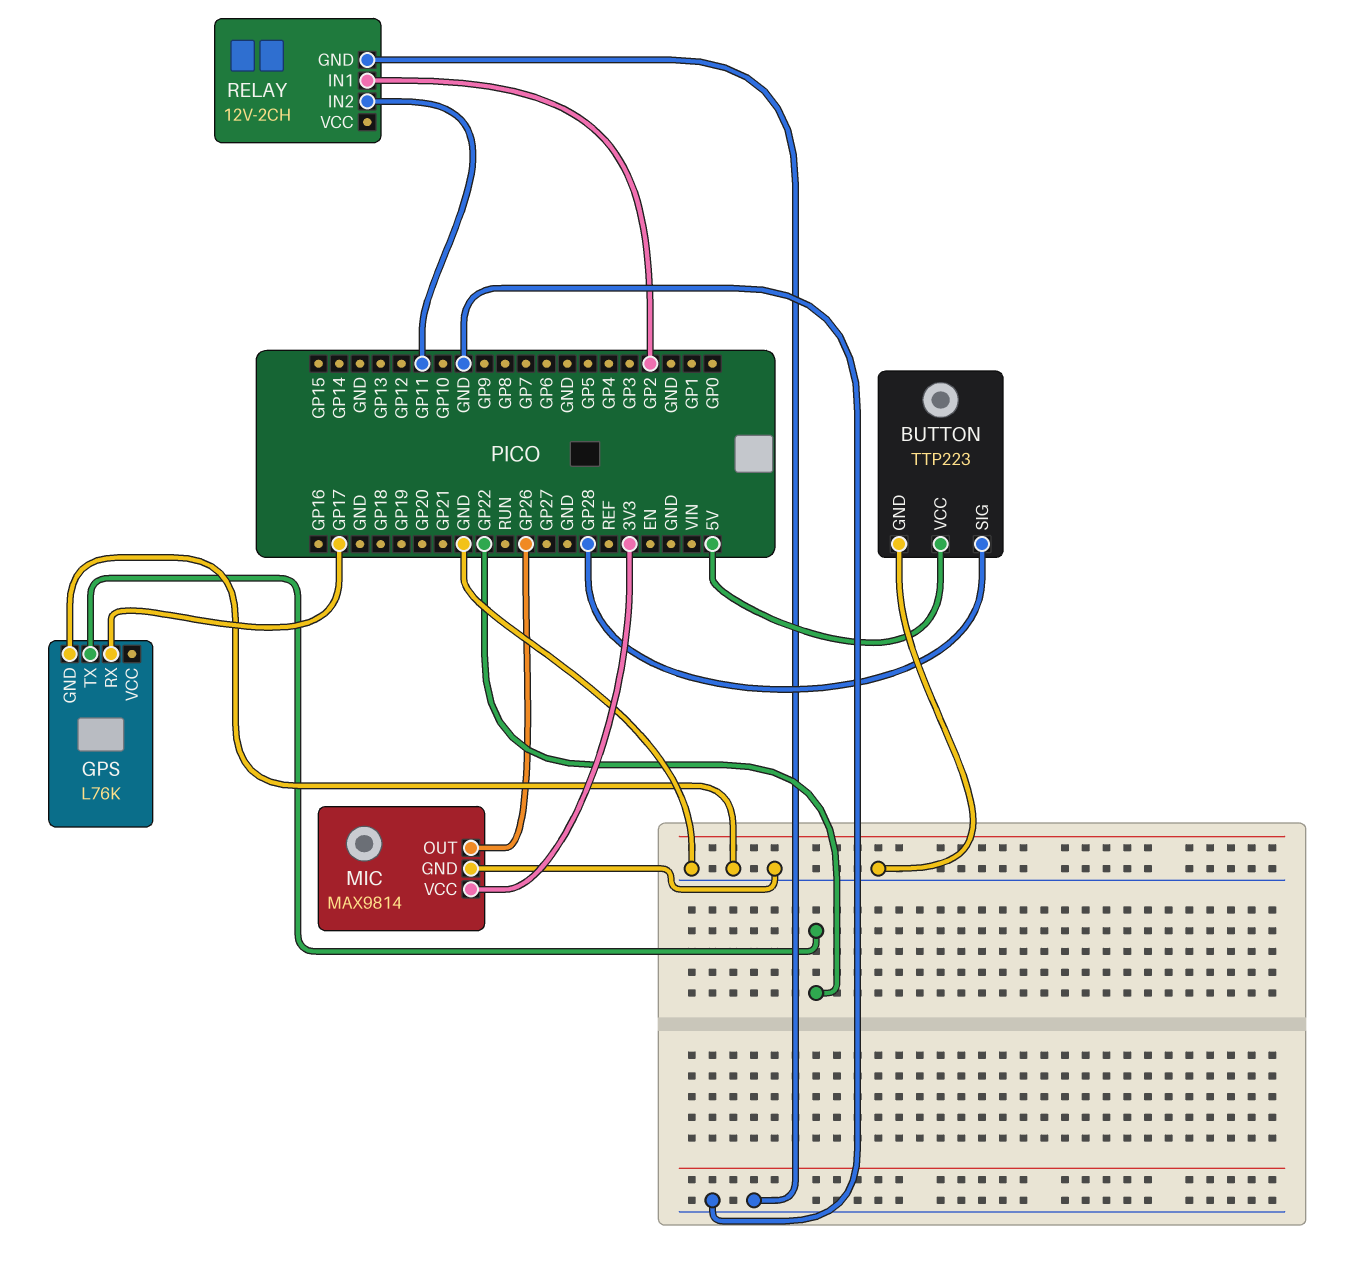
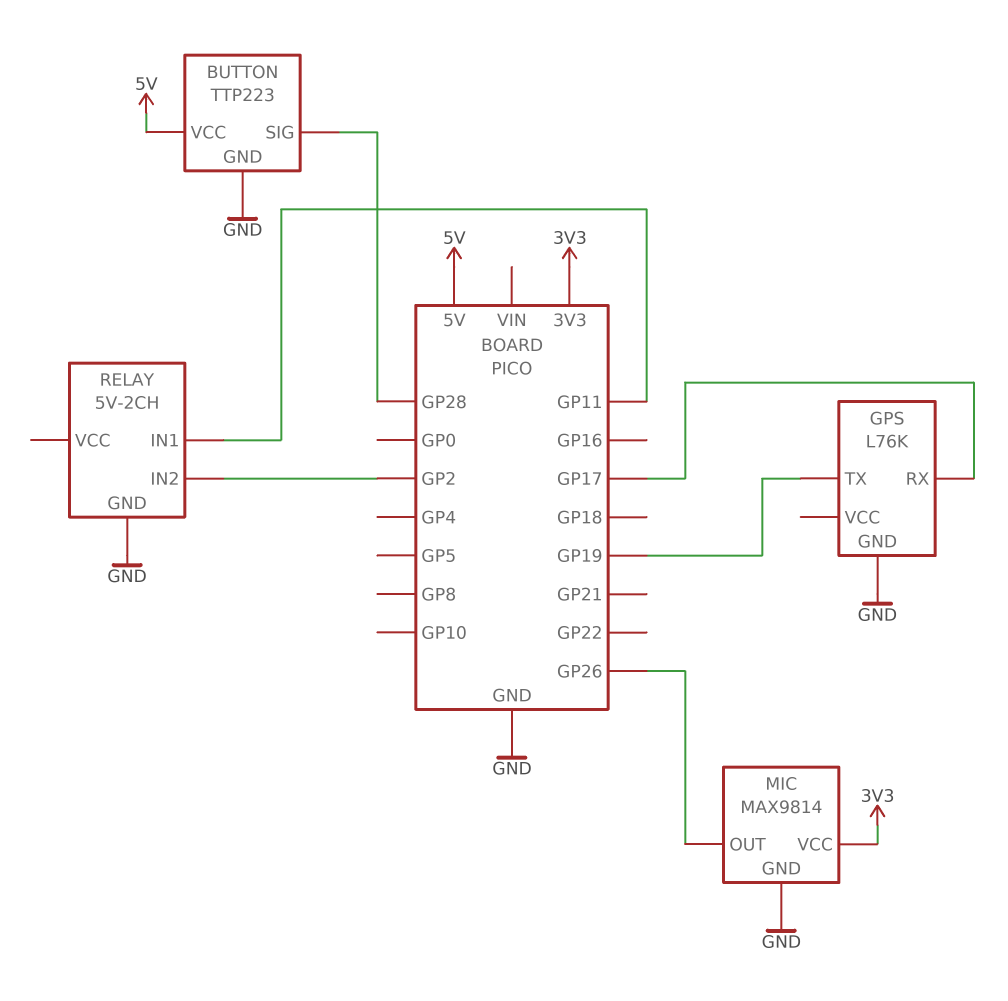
GPS pin TX: GP22 -> GP19
RELAY: 12V-2CH -> 5V-2CH
RELAY pin IN1: GP2 -> GP11
RELAY pin IN2: GP11 -> GP2

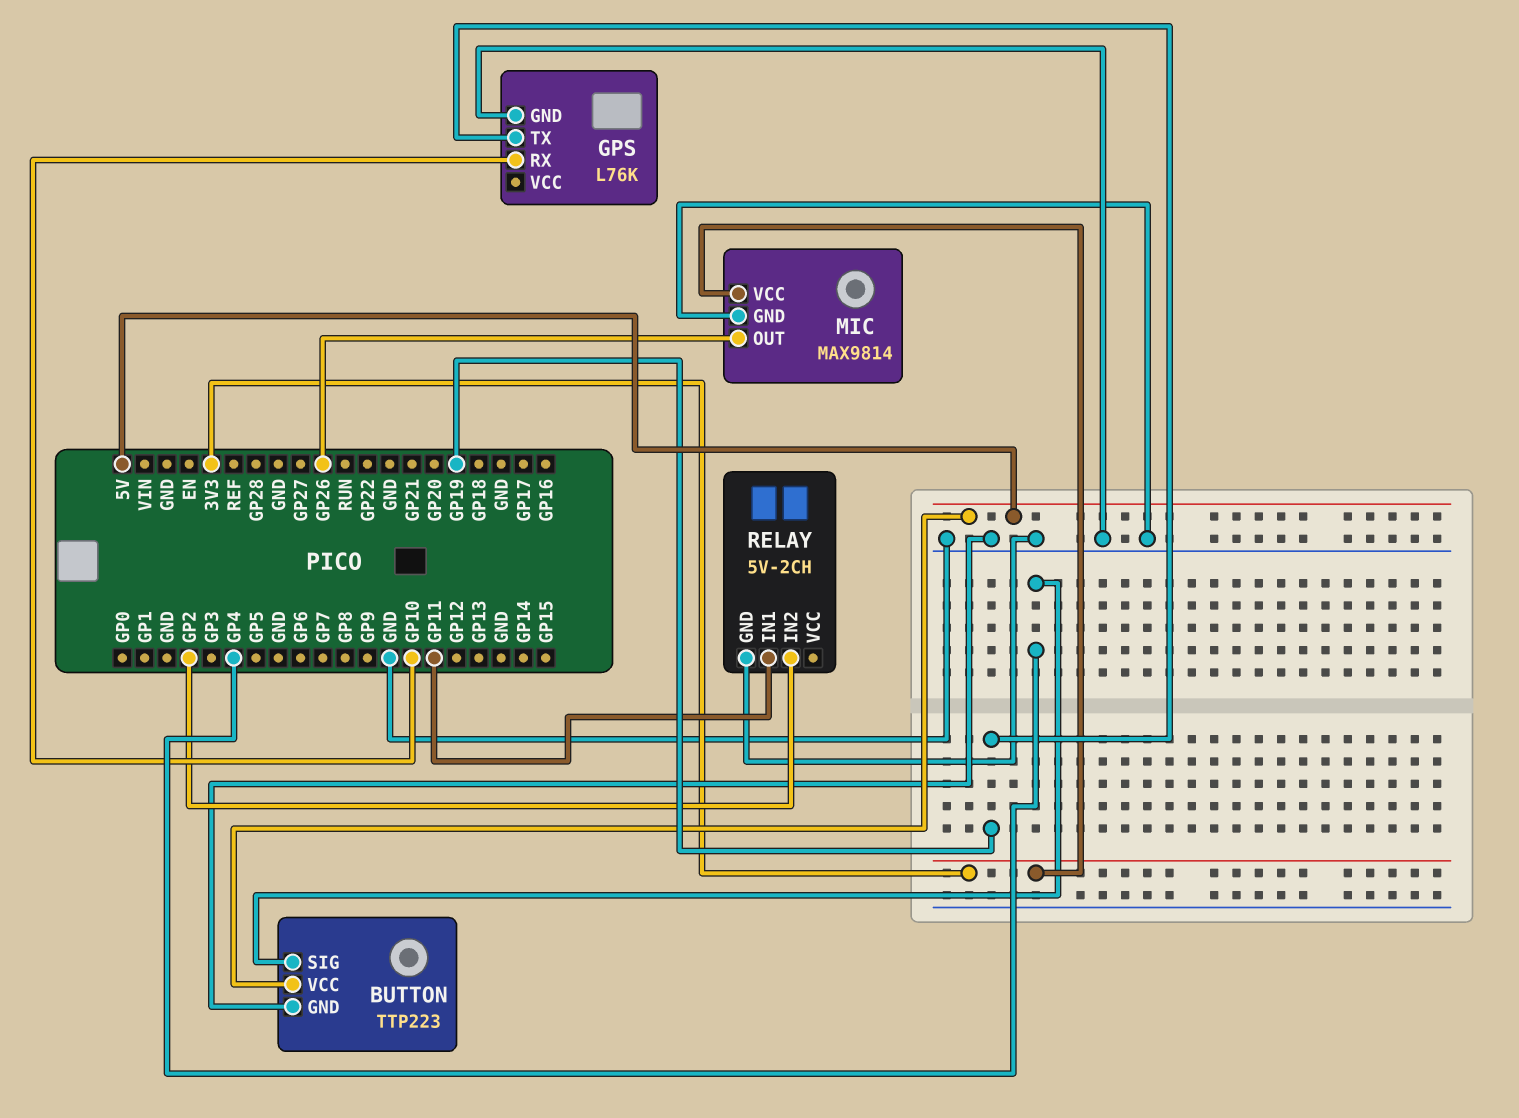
BUTTON pin SIG: GP28 -> GP4
GPS pin RX: GP17 -> GP10

